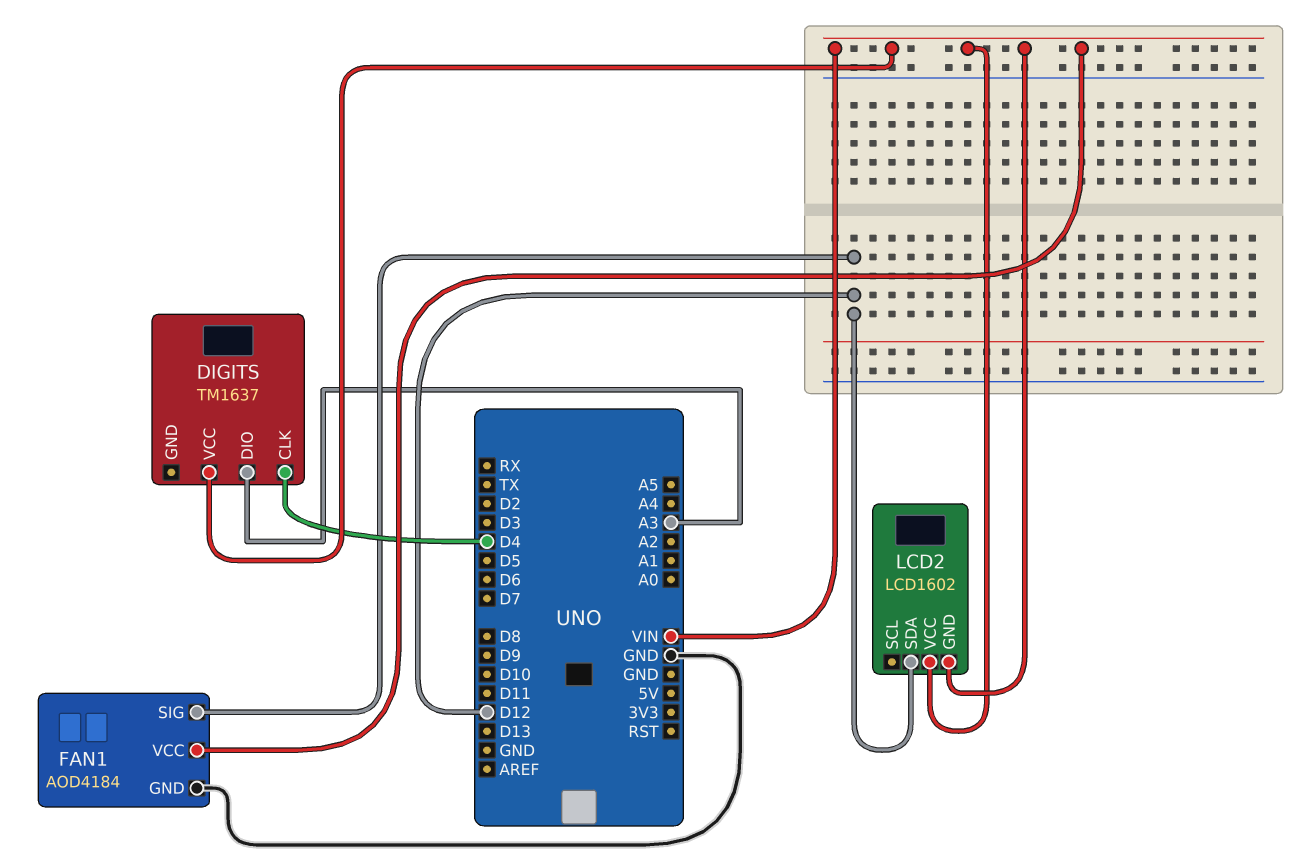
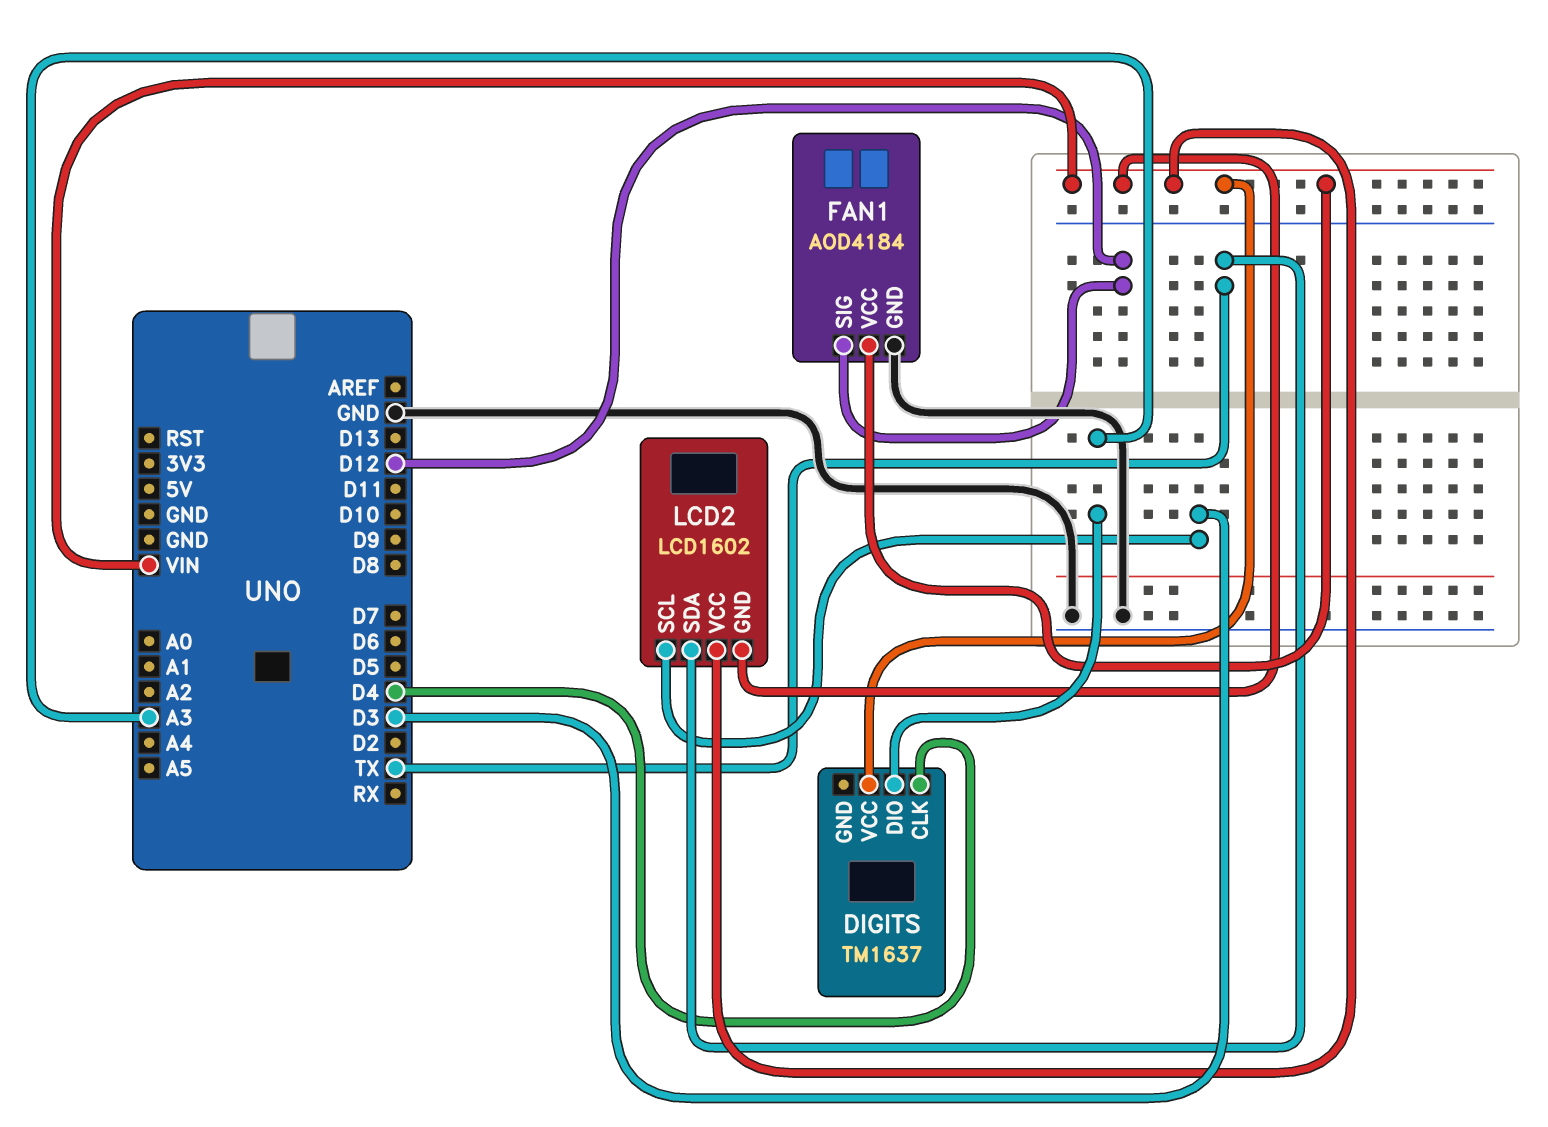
LCD2 pin SCL: none -> D3
LCD2 pin SDA: D12 -> TX

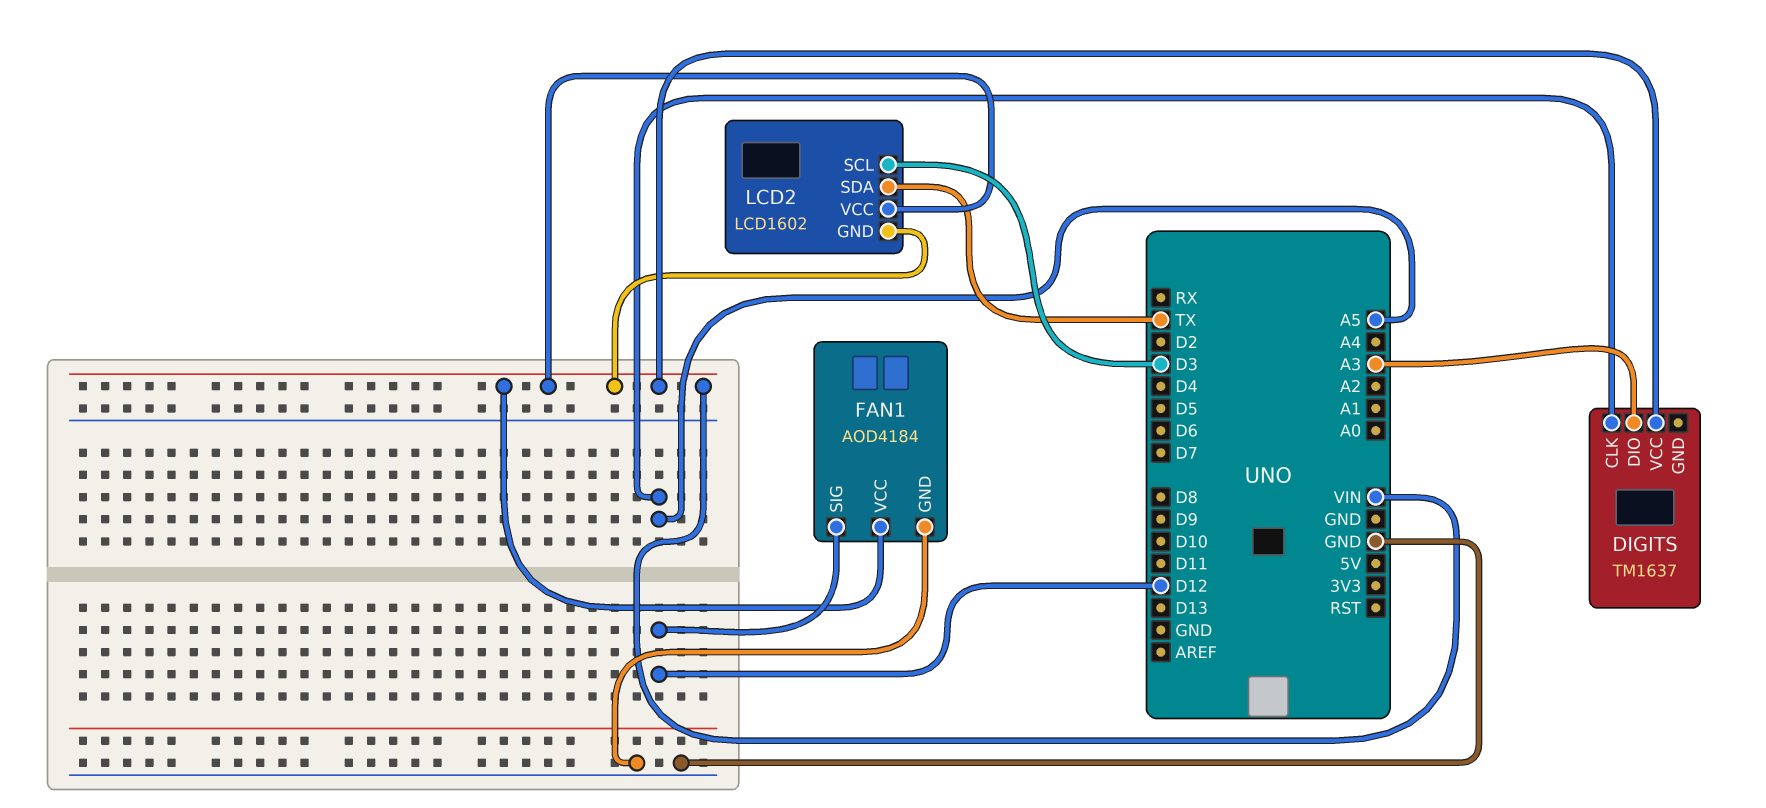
DIGITS pin CLK: D4 -> A5

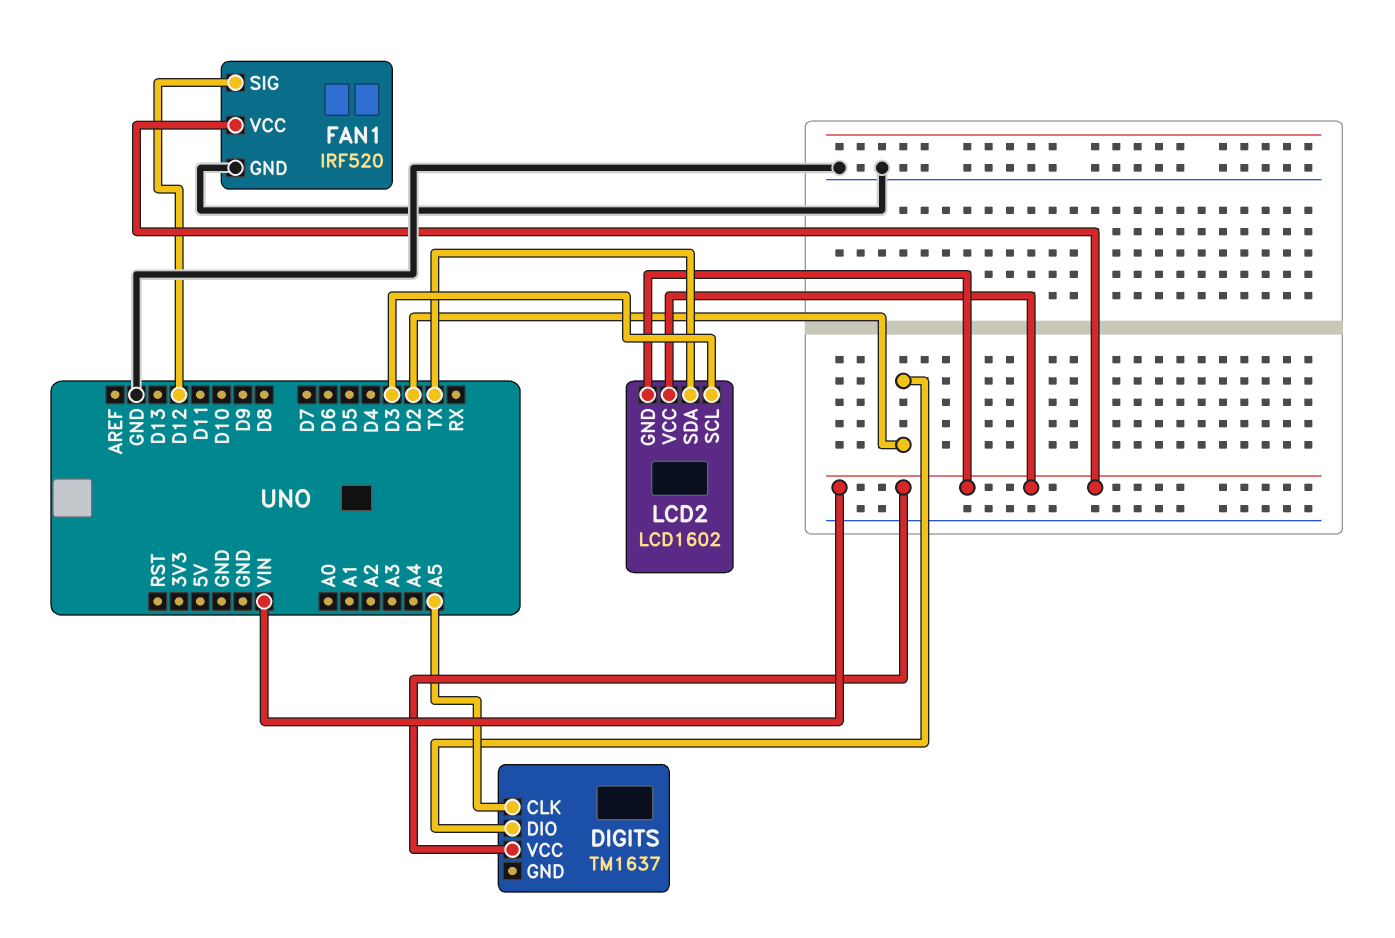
DIGITS pin DIO: A3 -> D2
FAN1: AOD4184 -> IRF520

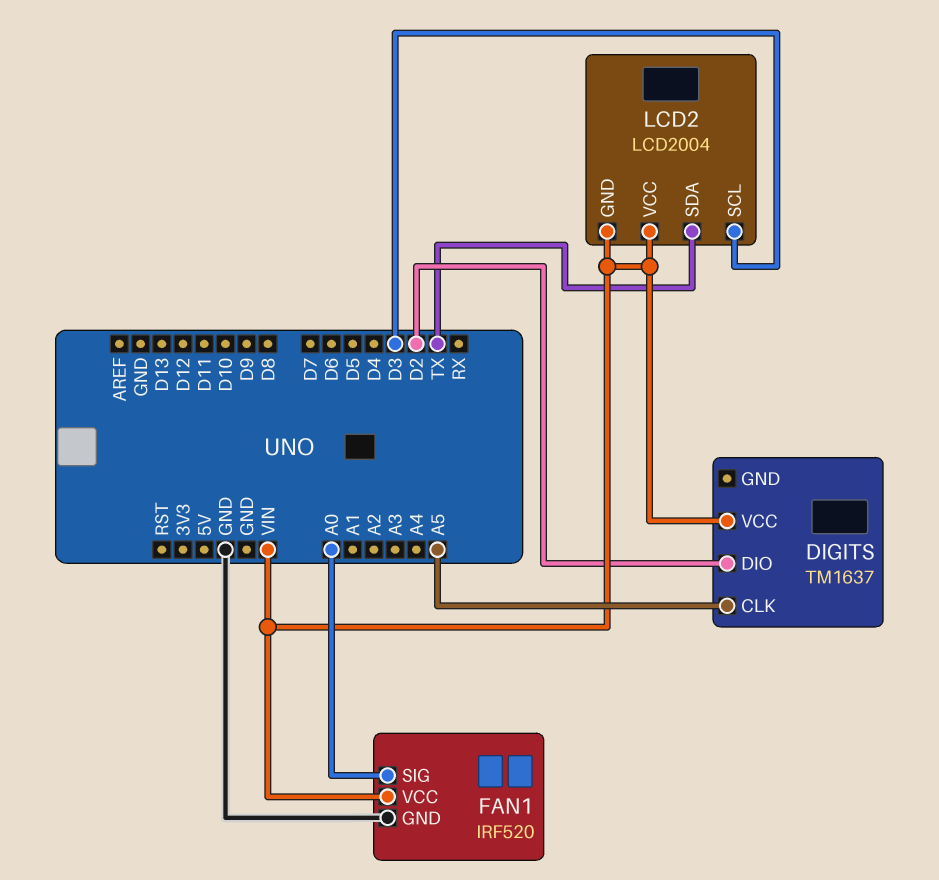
FAN1 pin SIG: D12 -> A0
LCD2: LCD1602 -> LCD2004

